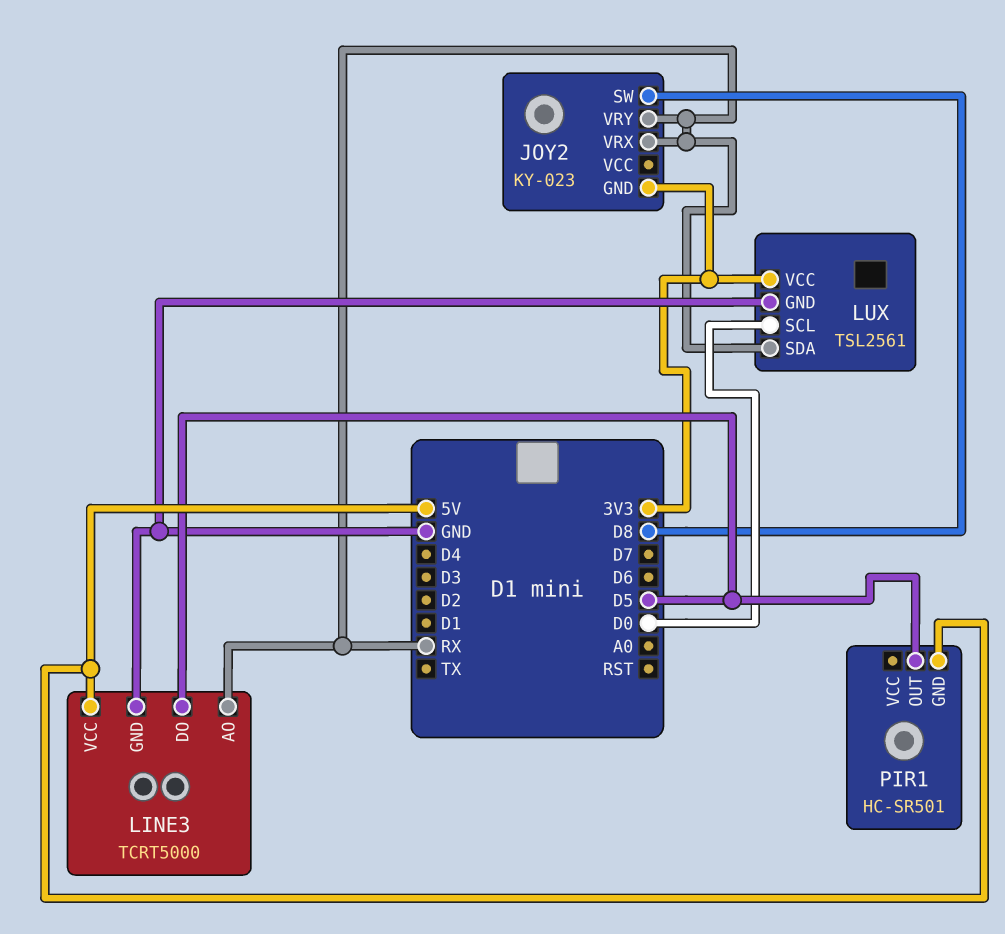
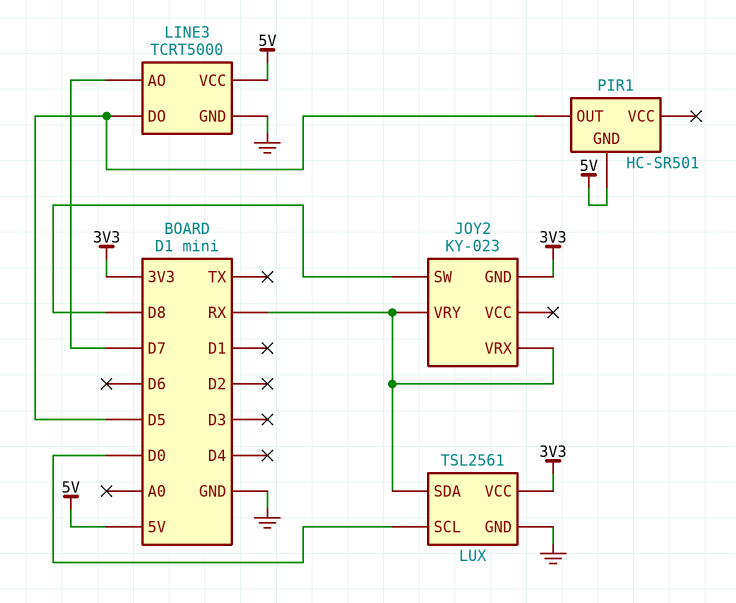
LINE3 pin AO: RX -> D7

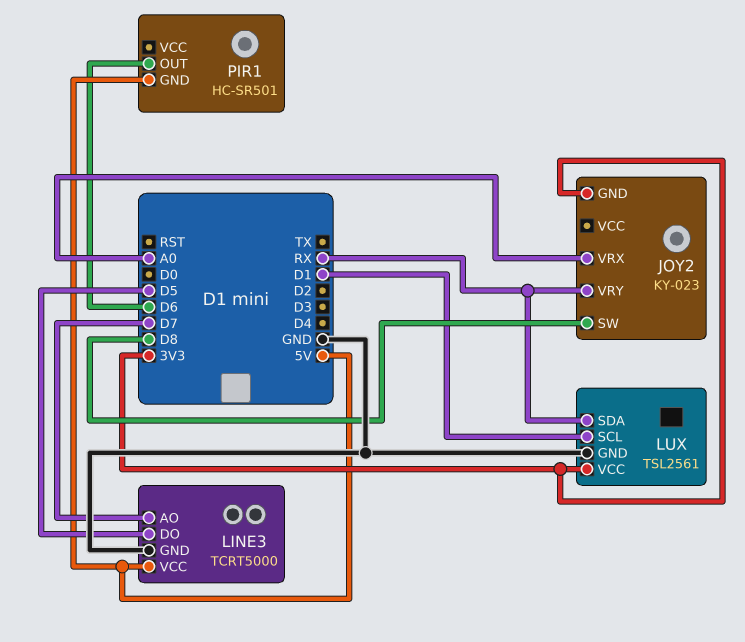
JOY2 pin VRX: RX -> A0
LUX pin SCL: D0 -> D1
PIR1 pin OUT: D5 -> D6

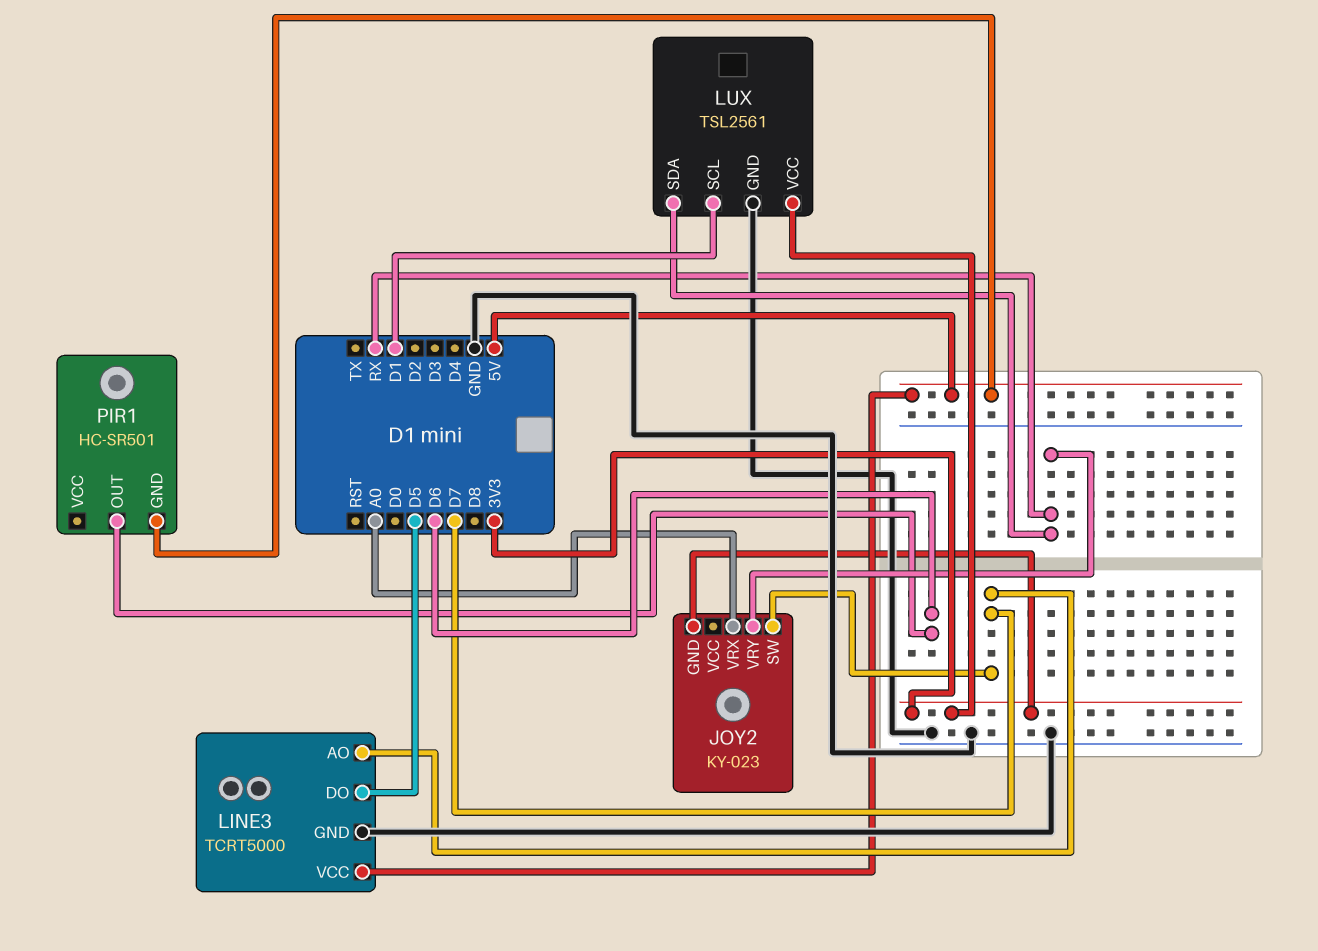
JOY2 pin SW: D8 -> D7

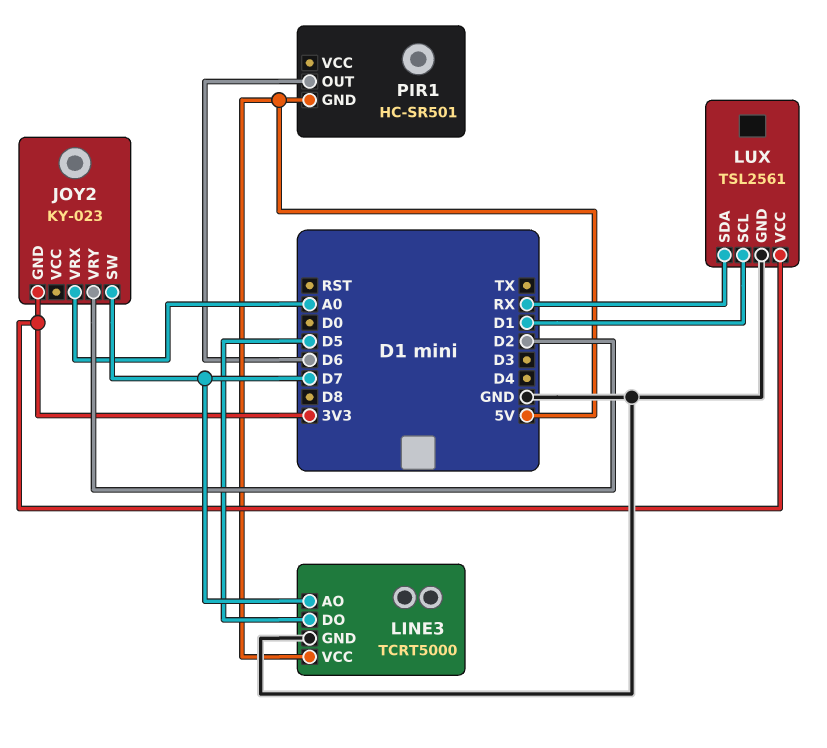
JOY2 pin VRY: RX -> D2

